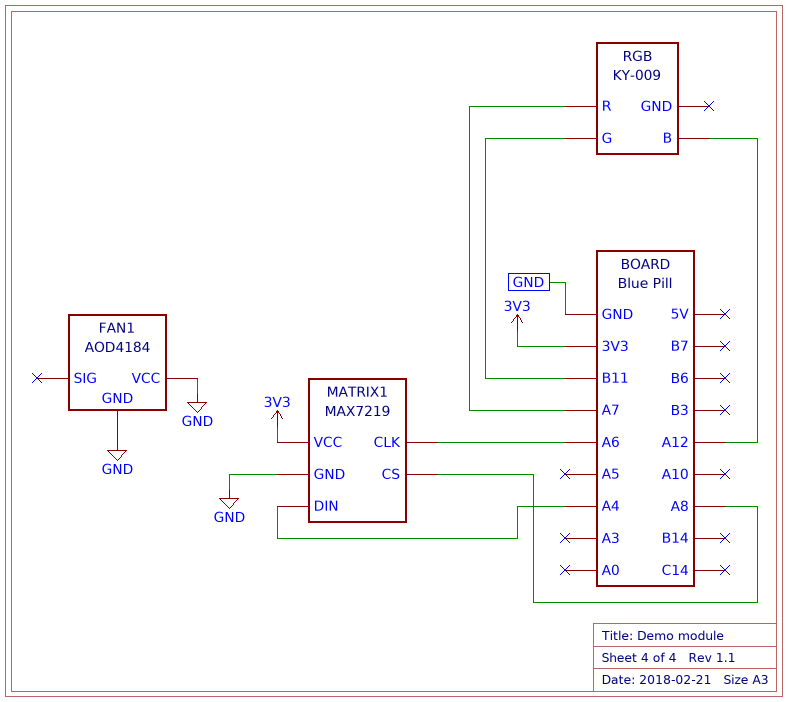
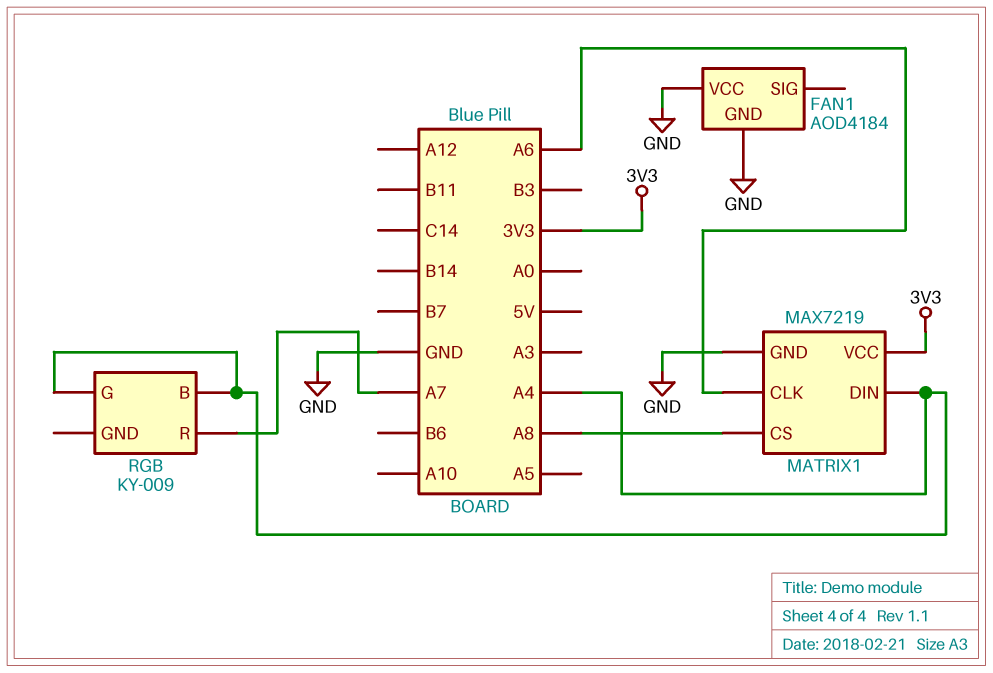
RGB pin B: A12 -> A4
RGB pin G: B11 -> A4

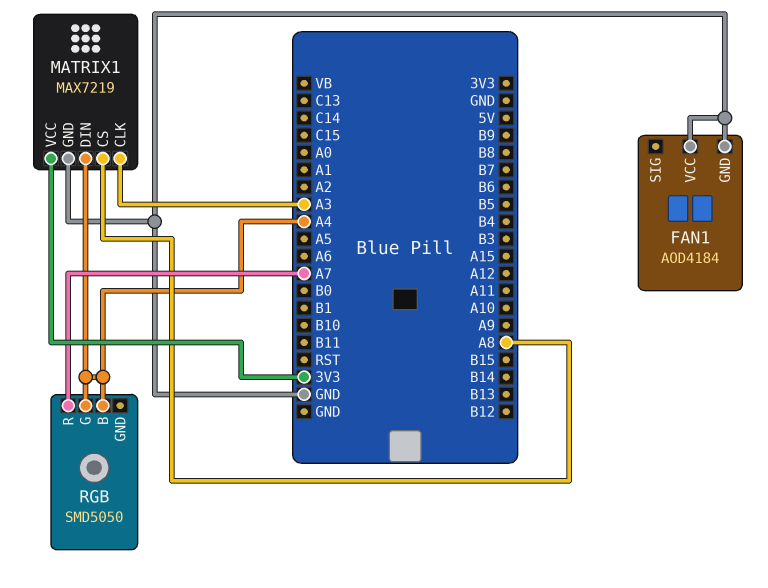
MATRIX1 pin CLK: A6 -> A3
RGB: KY-009 -> SMD5050

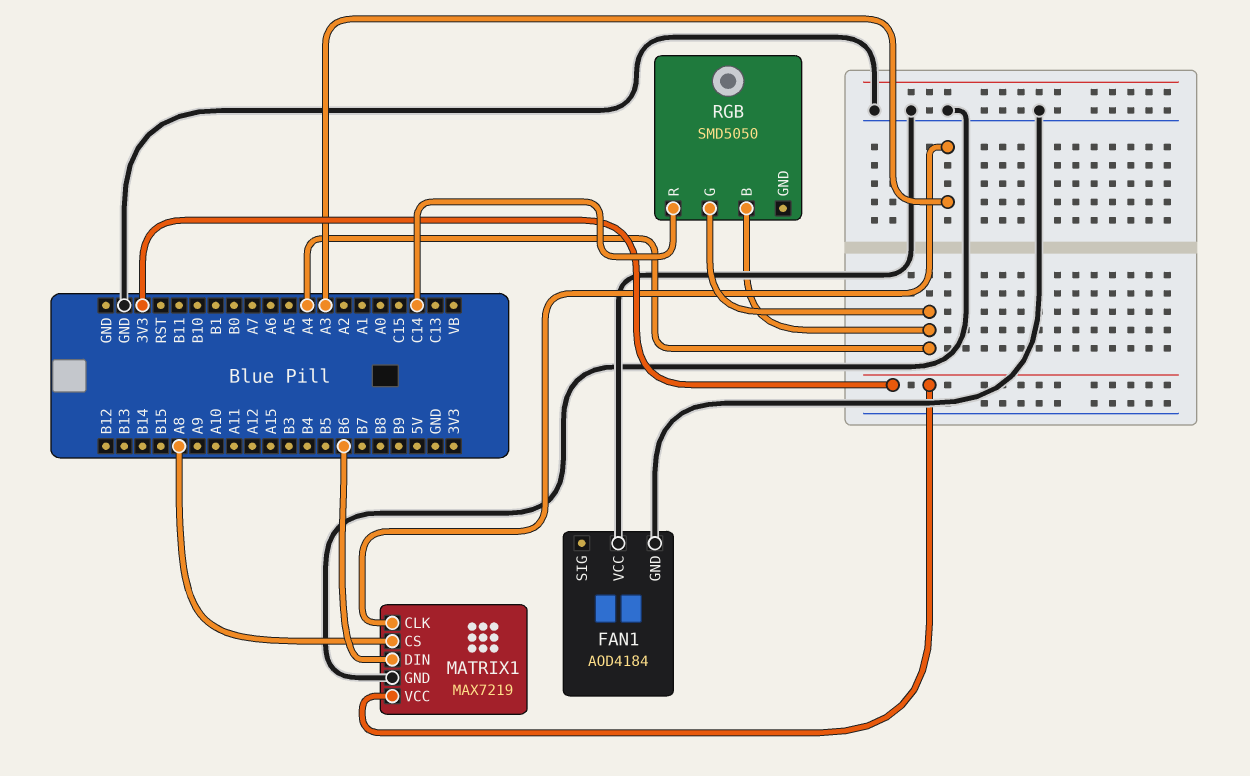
MATRIX1 pin DIN: A4 -> B6
RGB pin R: A7 -> C14

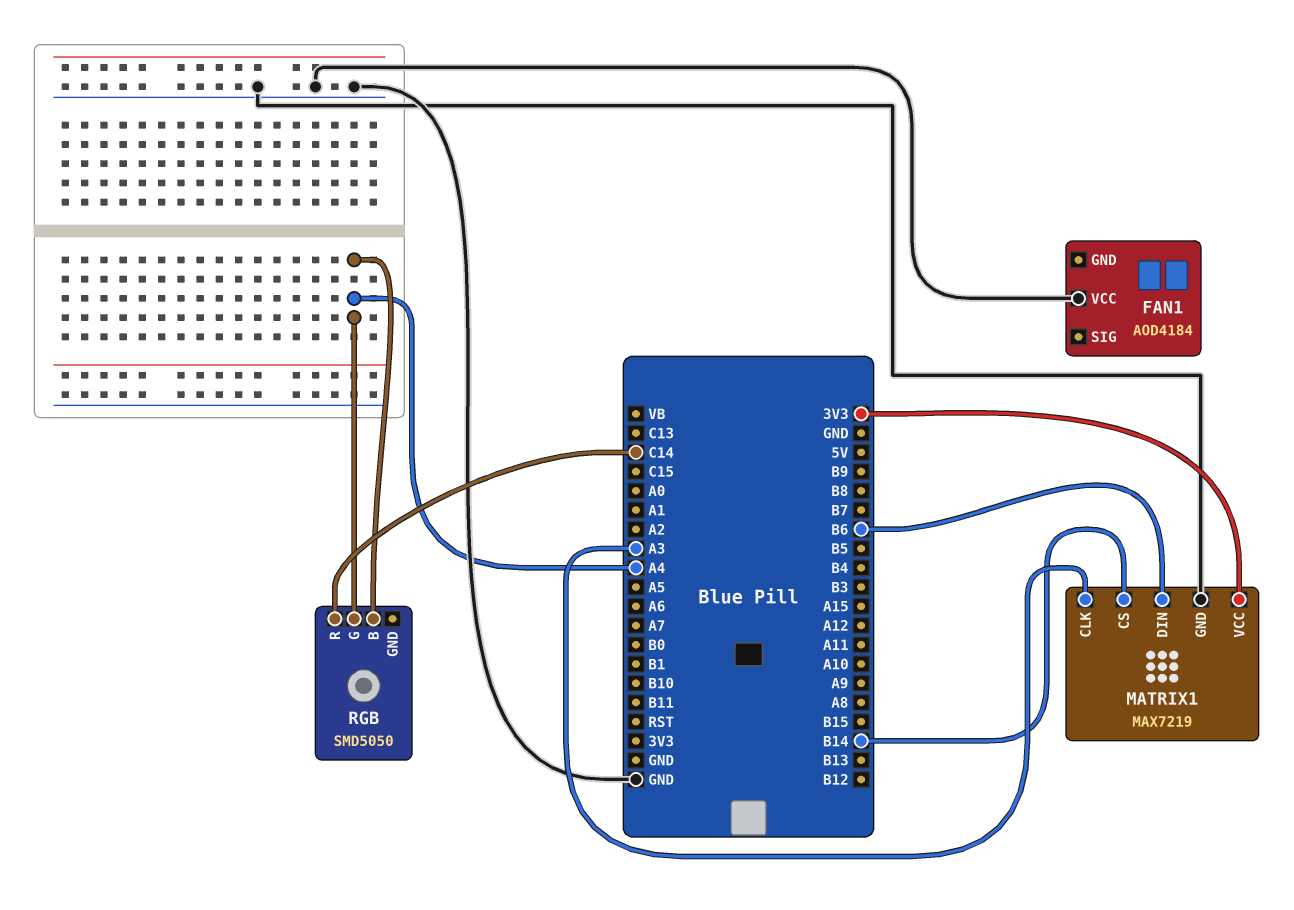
FAN1 pin GND: GND -> none
MATRIX1 pin CS: A8 -> B14

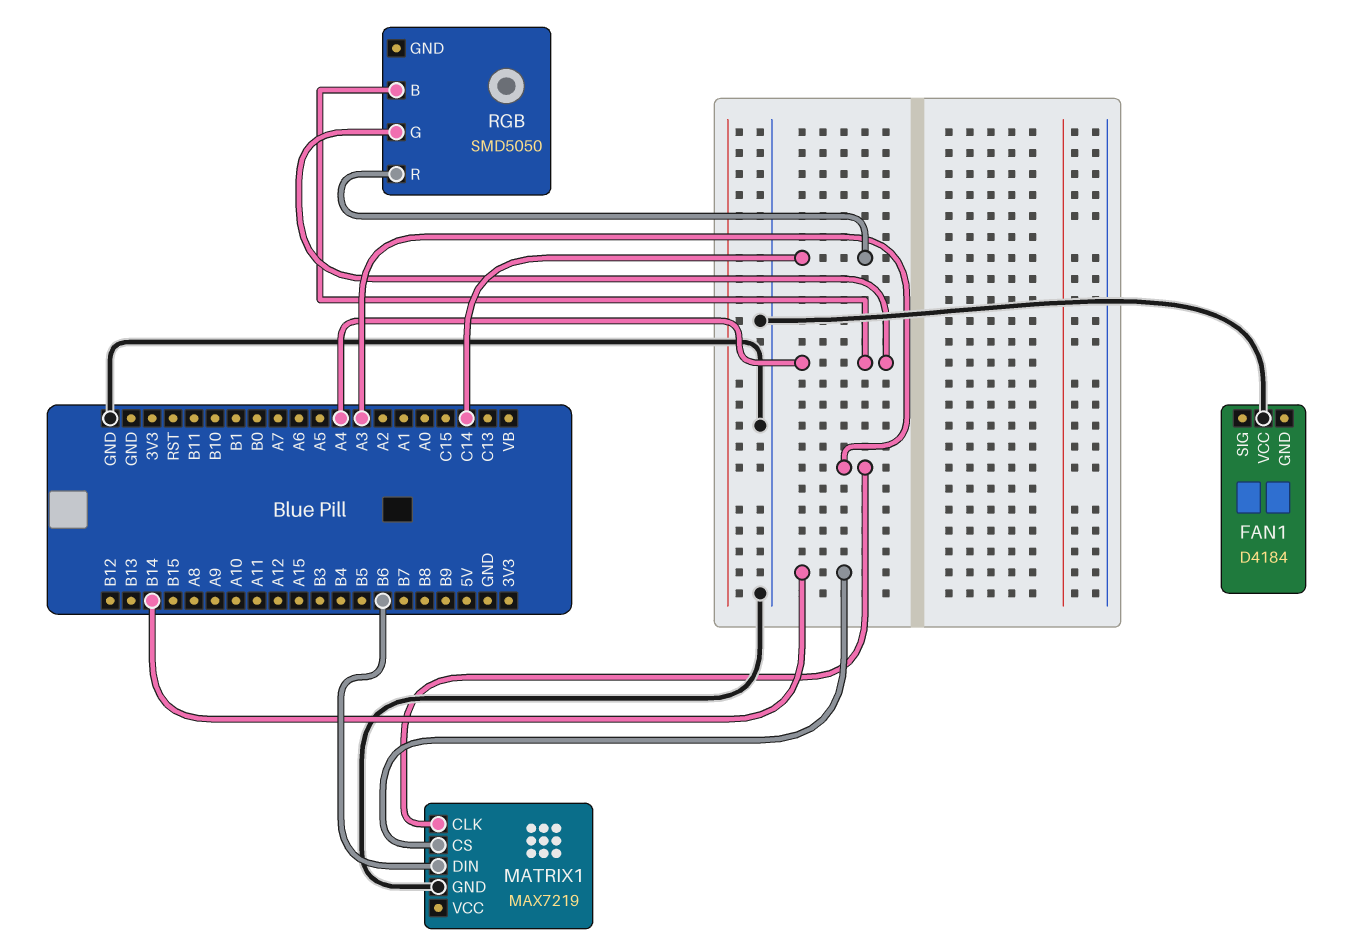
FAN1: AOD4184 -> D4184
MATRIX1 pin VCC: 3V3 -> none

